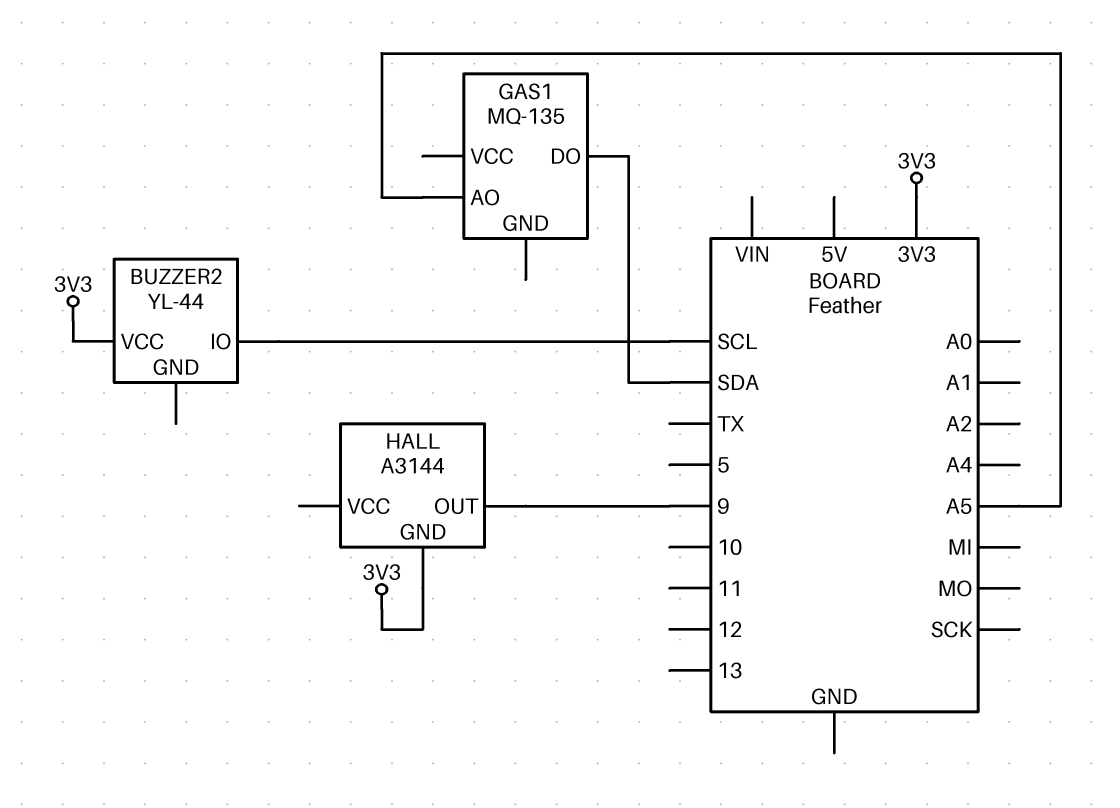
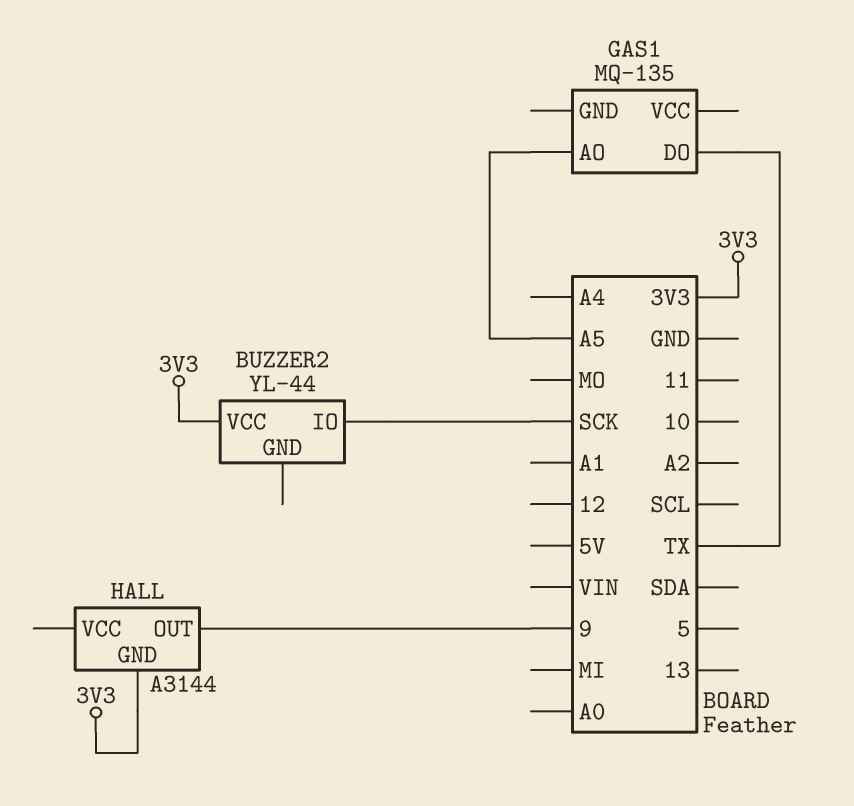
BUZZER2 pin IO: SCL -> SCK
GAS1 pin DO: SDA -> TX

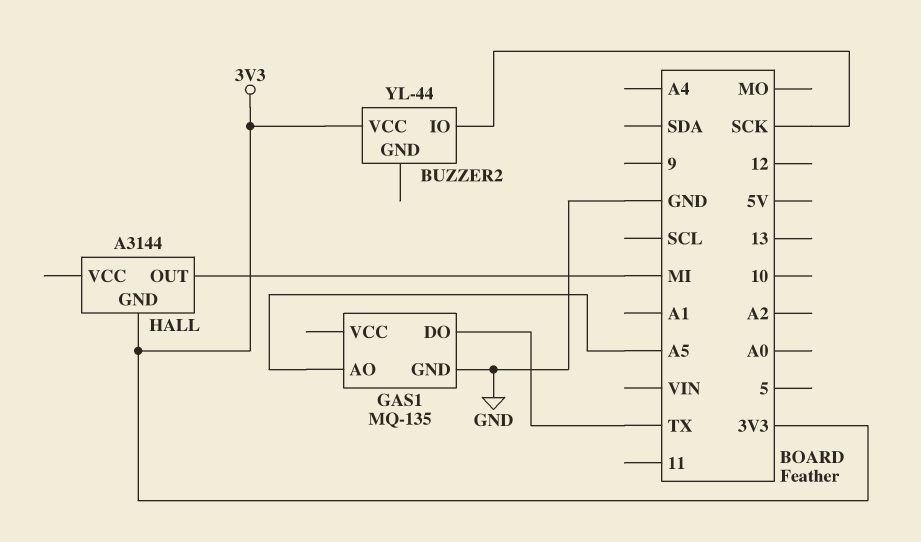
GAS1 pin GND: none -> GND
HALL pin OUT: 9 -> MI

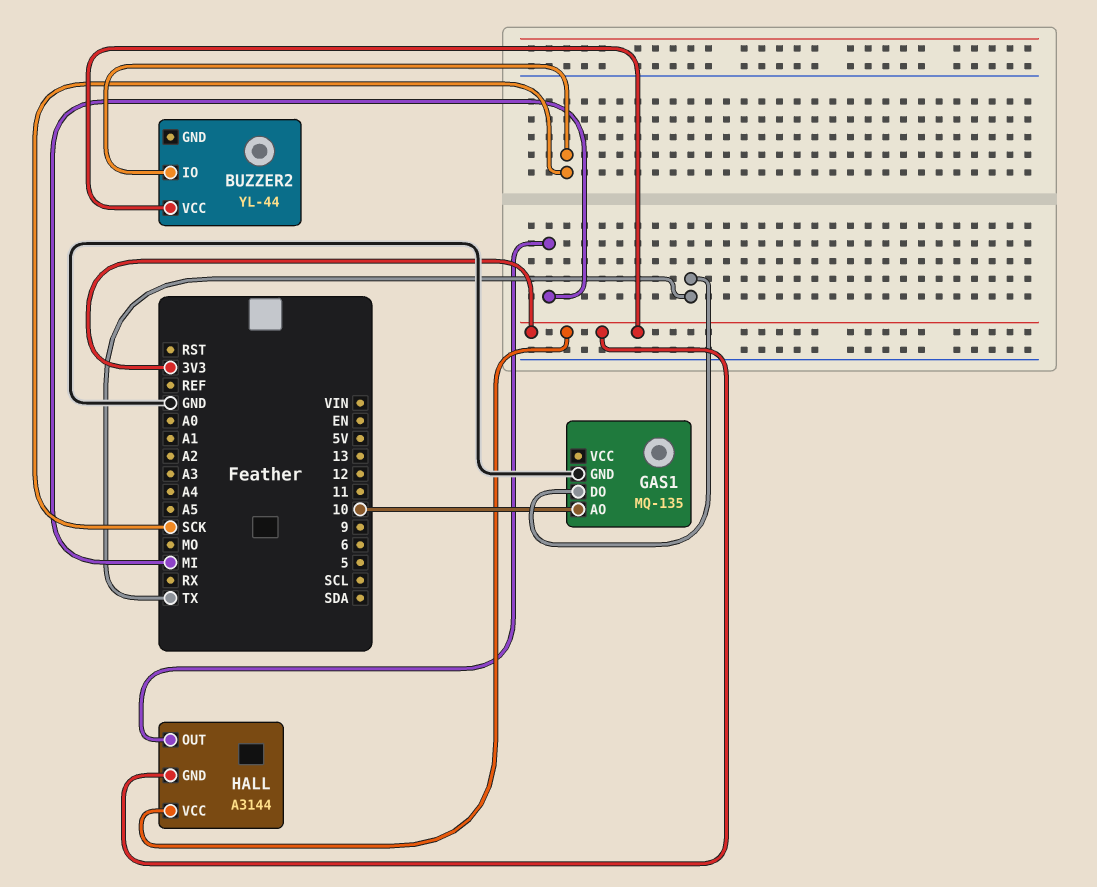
GAS1 pin AO: A5 -> 10
HALL pin VCC: none -> 3V3

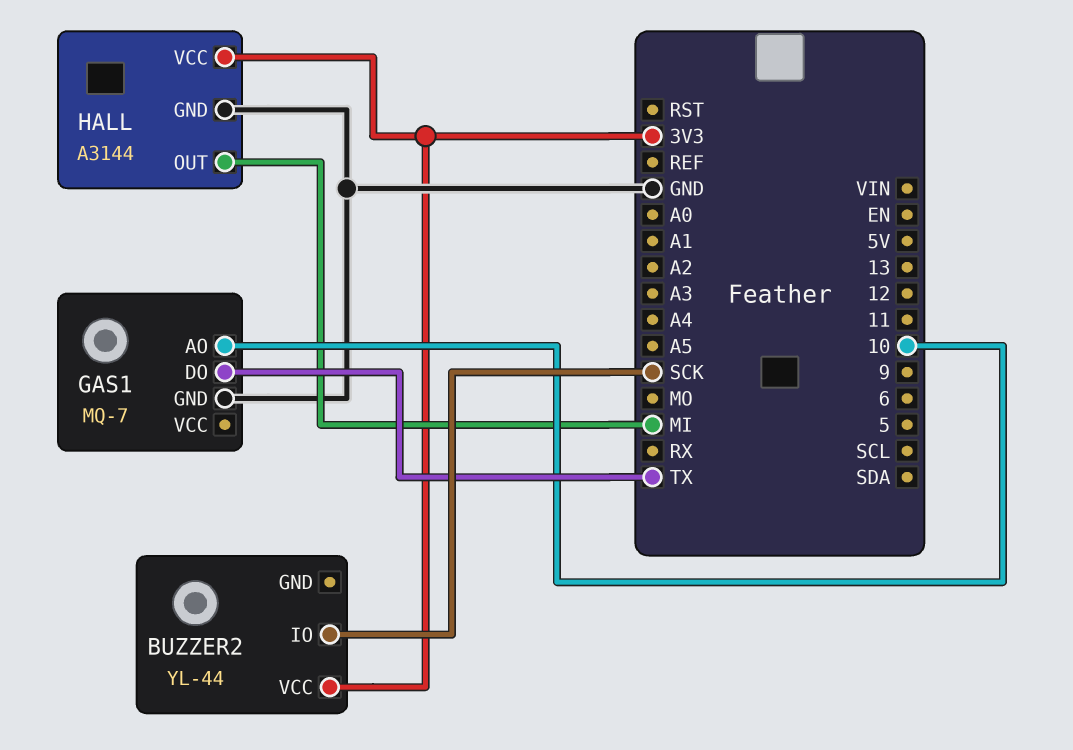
GAS1: MQ-135 -> MQ-7
HALL pin GND: 3V3 -> GND

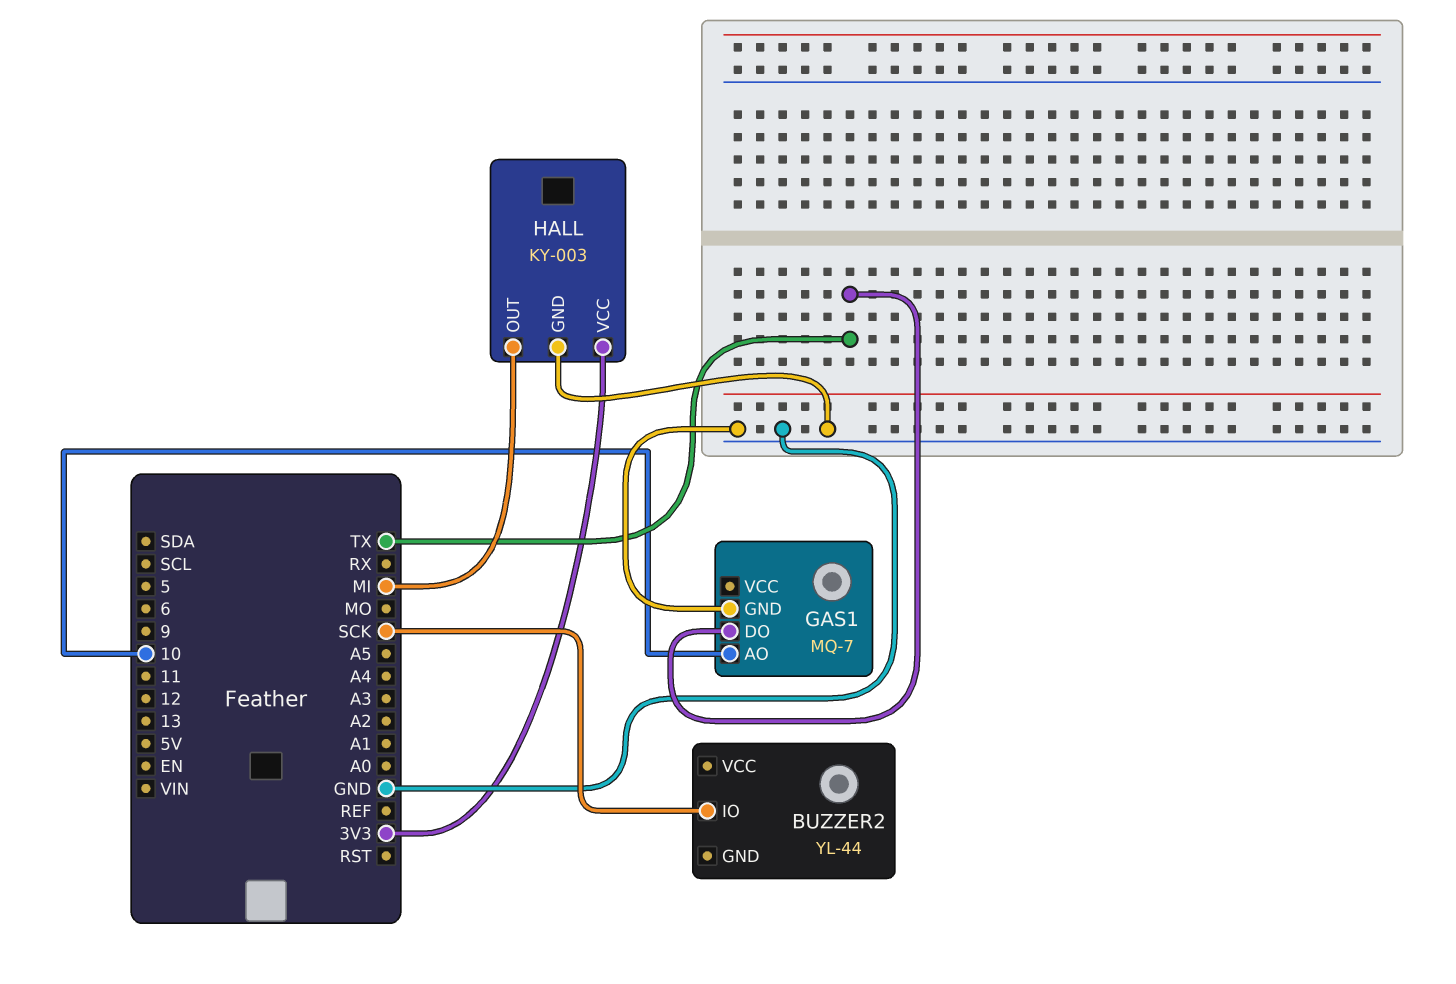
BUZZER2 pin VCC: 3V3 -> none
HALL: A3144 -> KY-003

